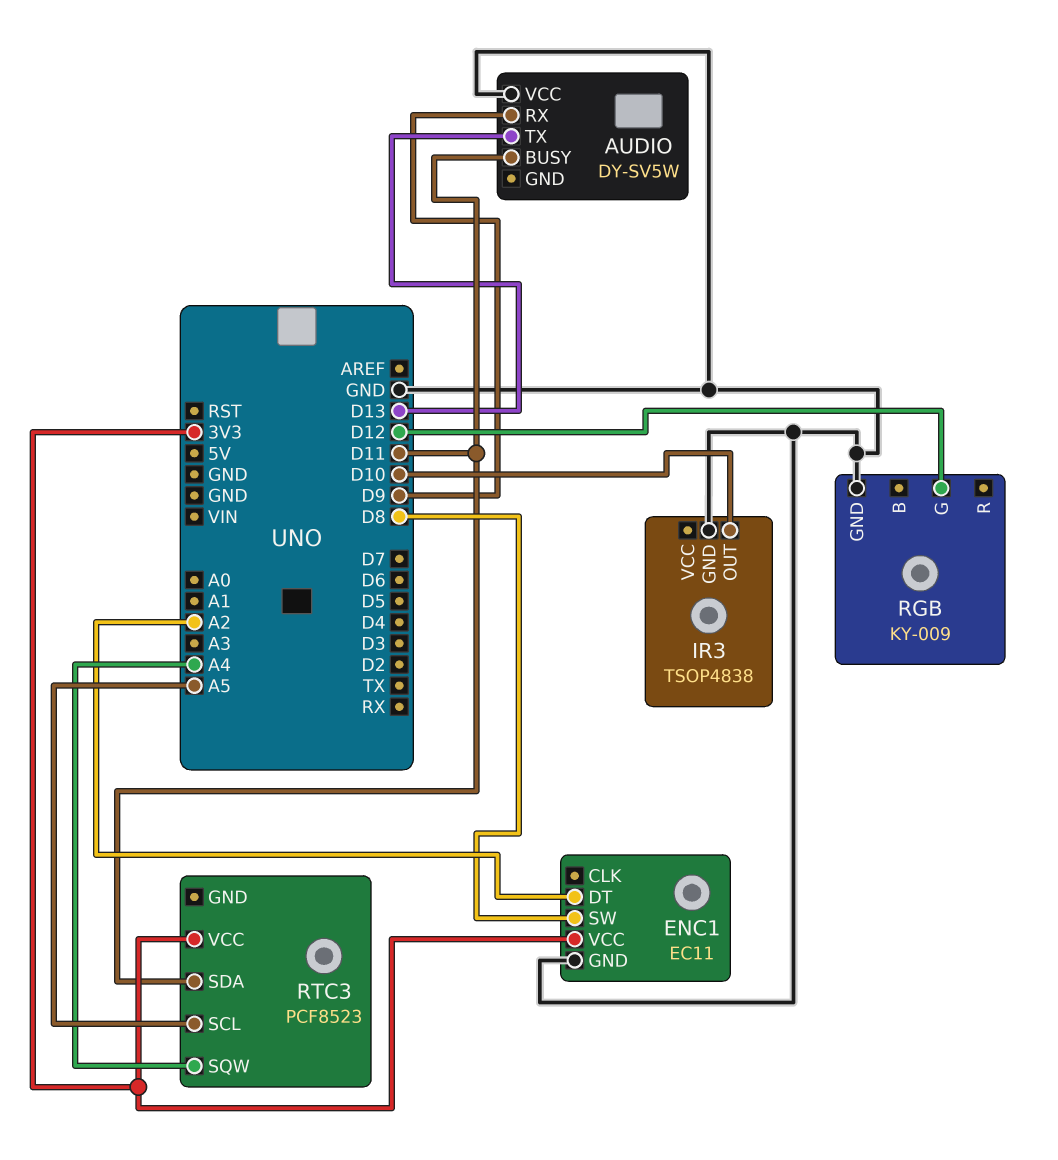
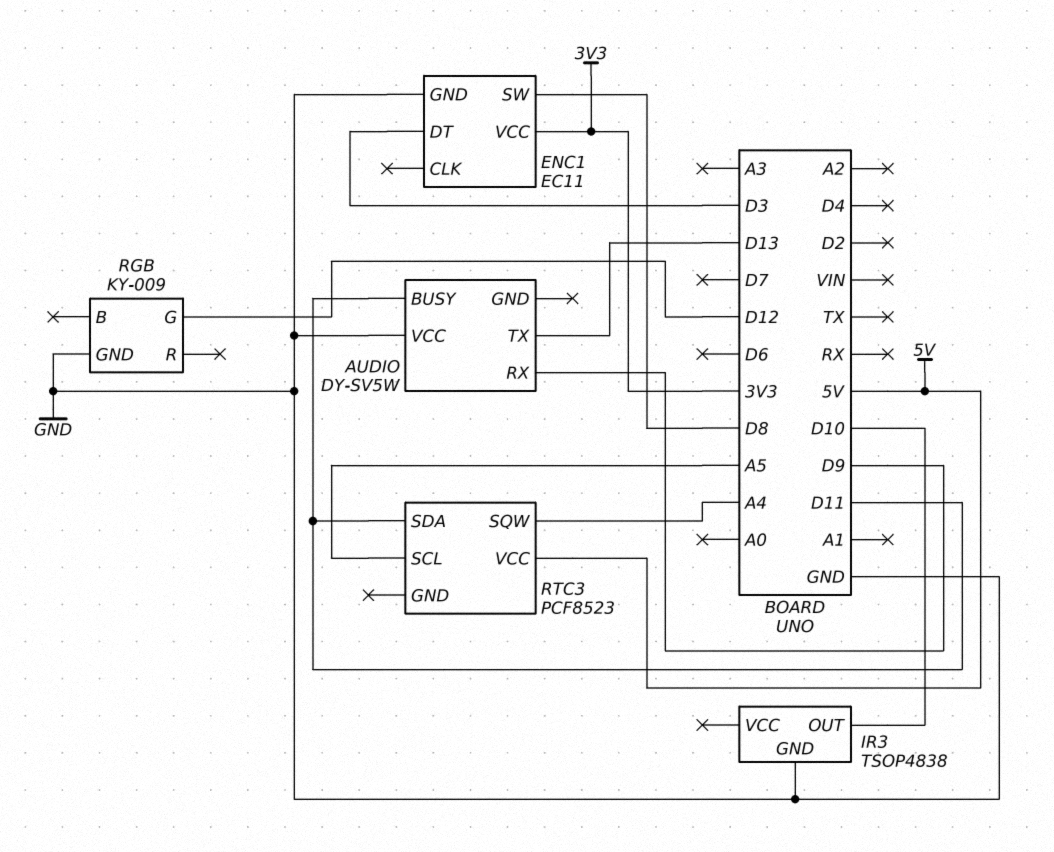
ENC1 pin DT: A2 -> D3
RTC3 pin VCC: 3V3 -> 5V

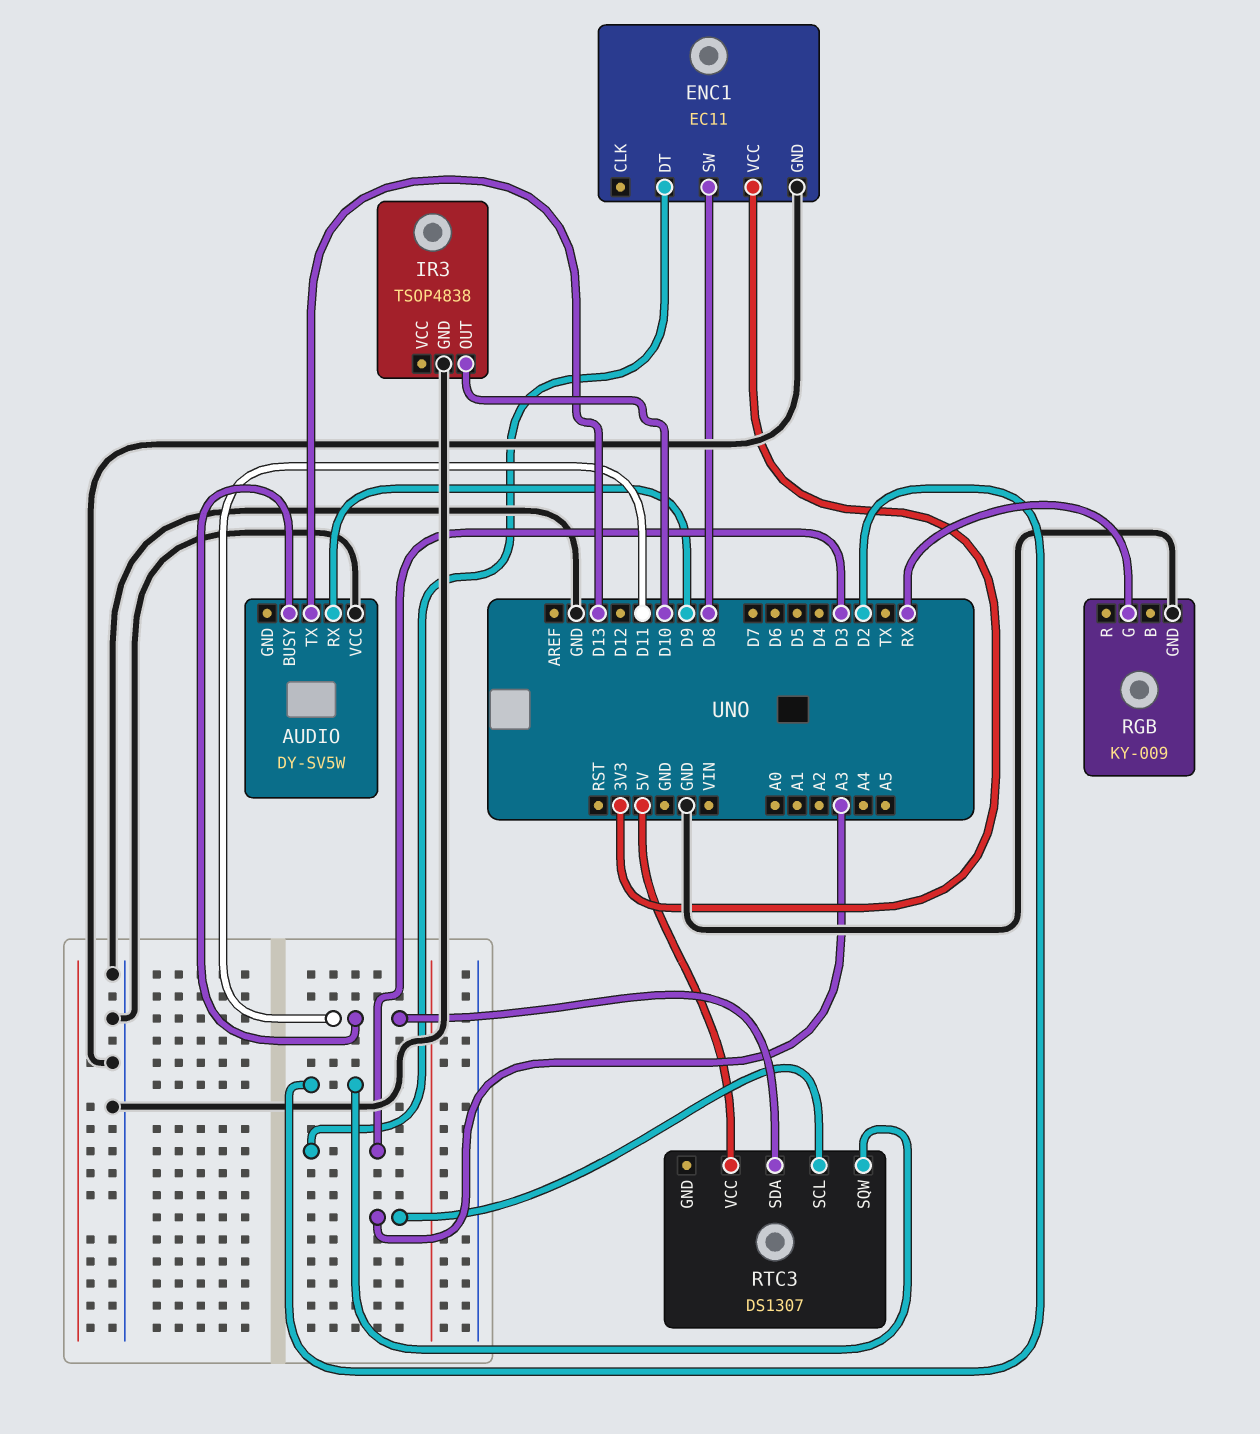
RGB pin G: D12 -> RX
RTC3: PCF8523 -> DS1307
RTC3 pin SCL: A5 -> A3
RTC3 pin SQW: A4 -> D2

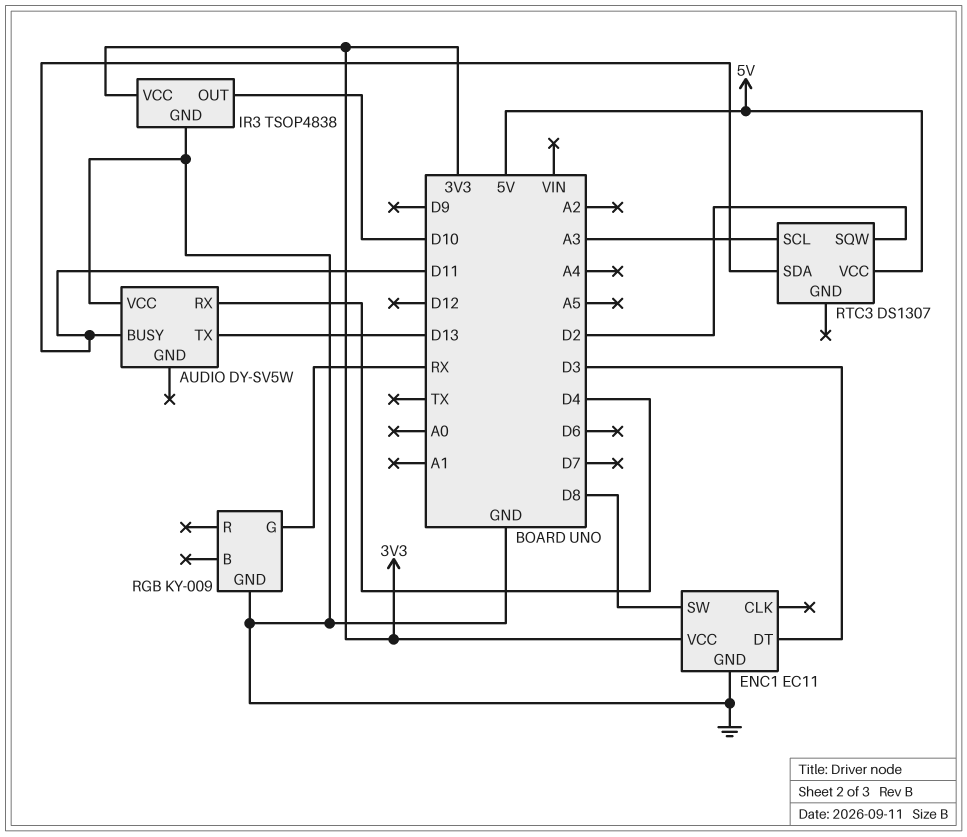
AUDIO pin RX: D9 -> D4
IR3 pin VCC: none -> 3V3

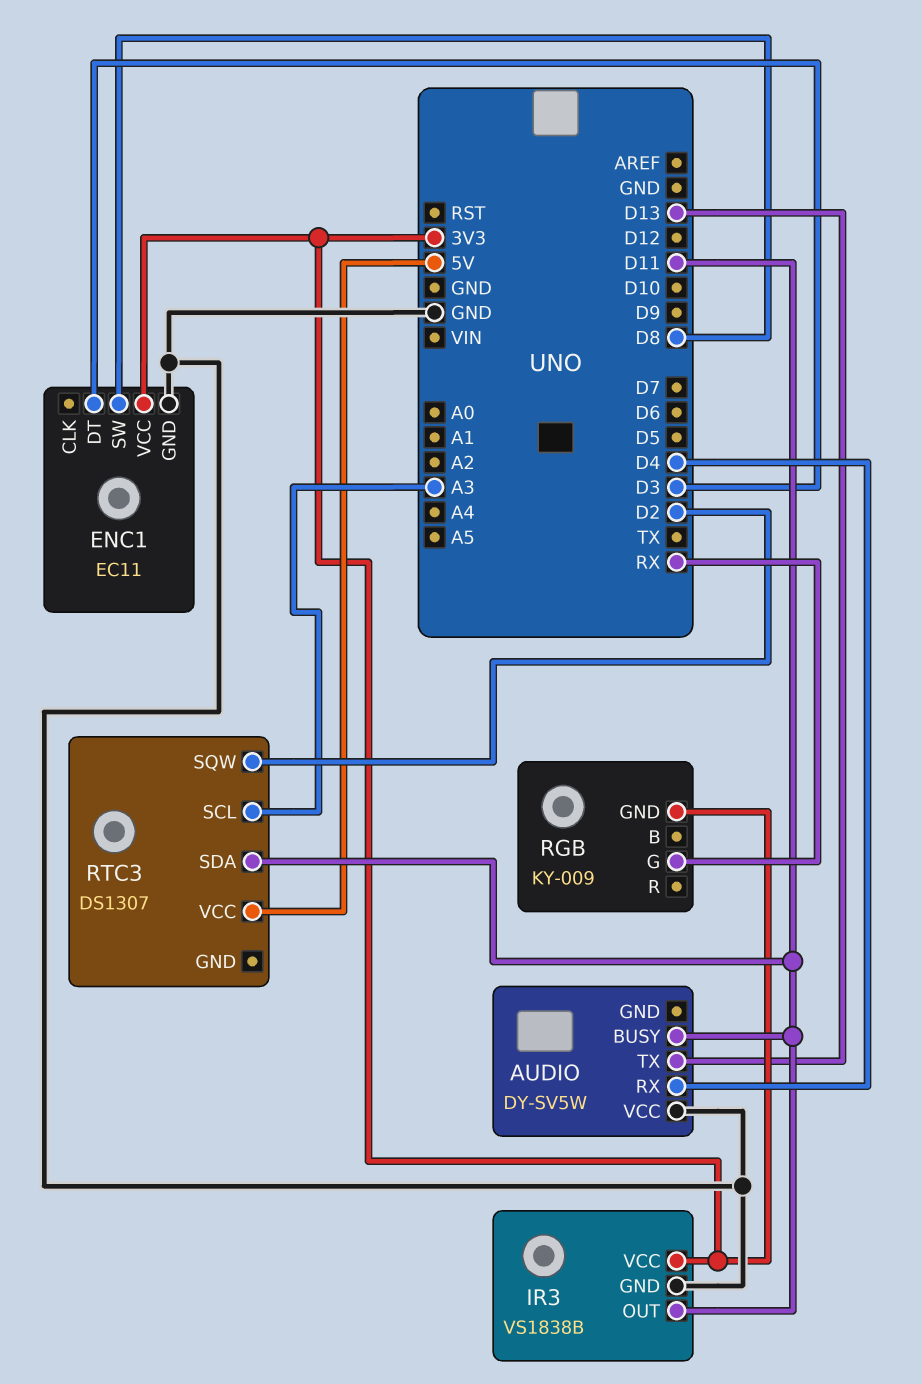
IR3: TSOP4838 -> VS1838B
IR3 pin OUT: D10 -> D11
RGB pin GND: GND -> 3V3

